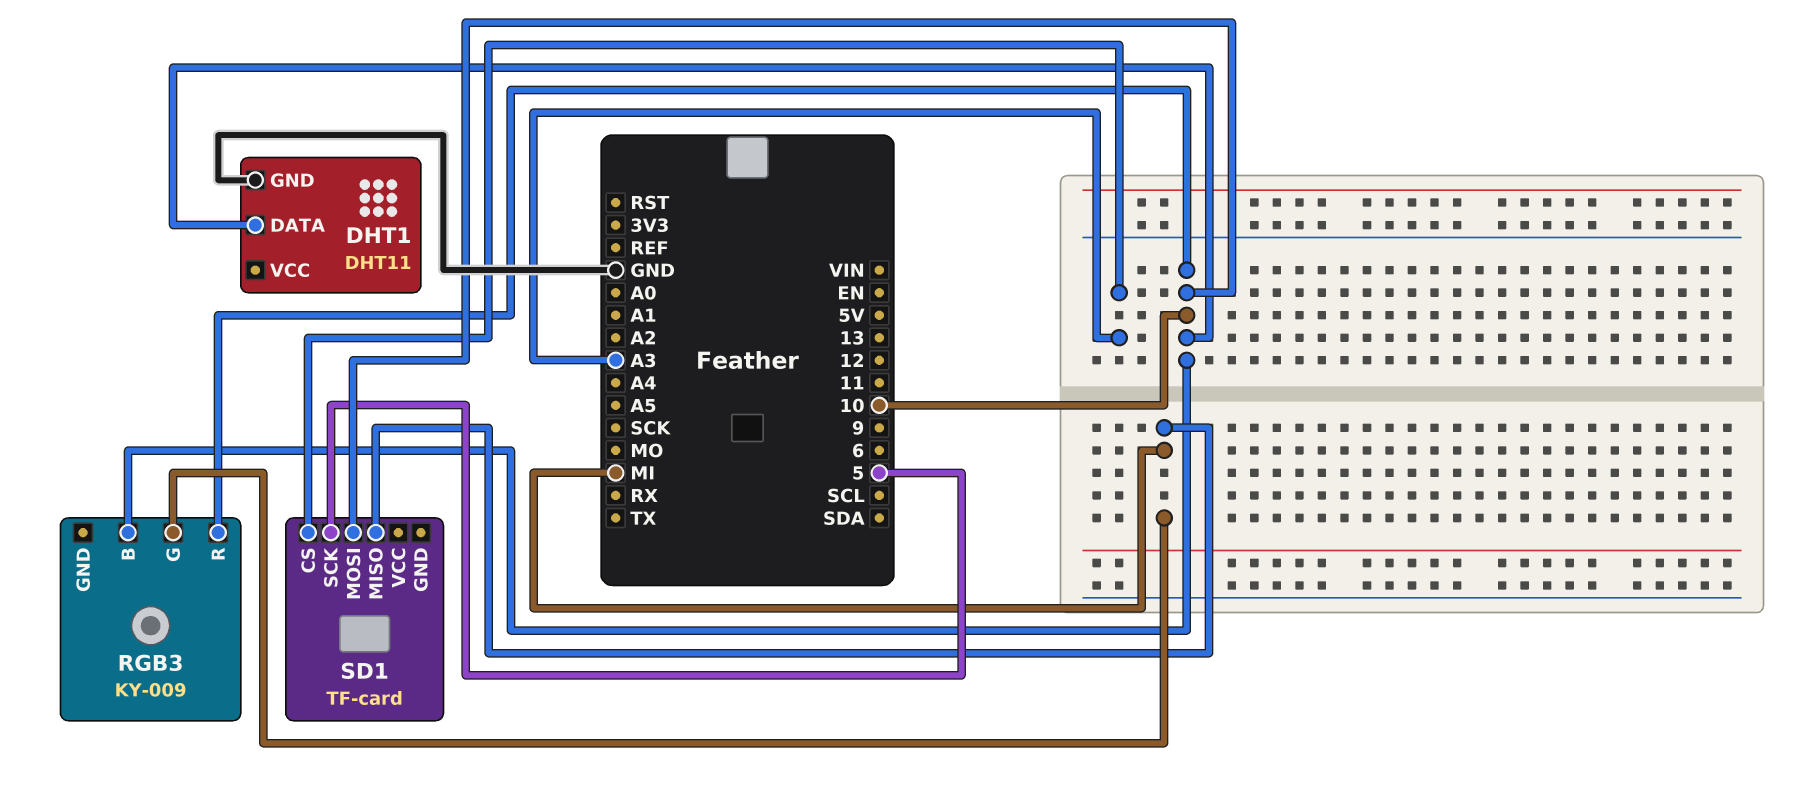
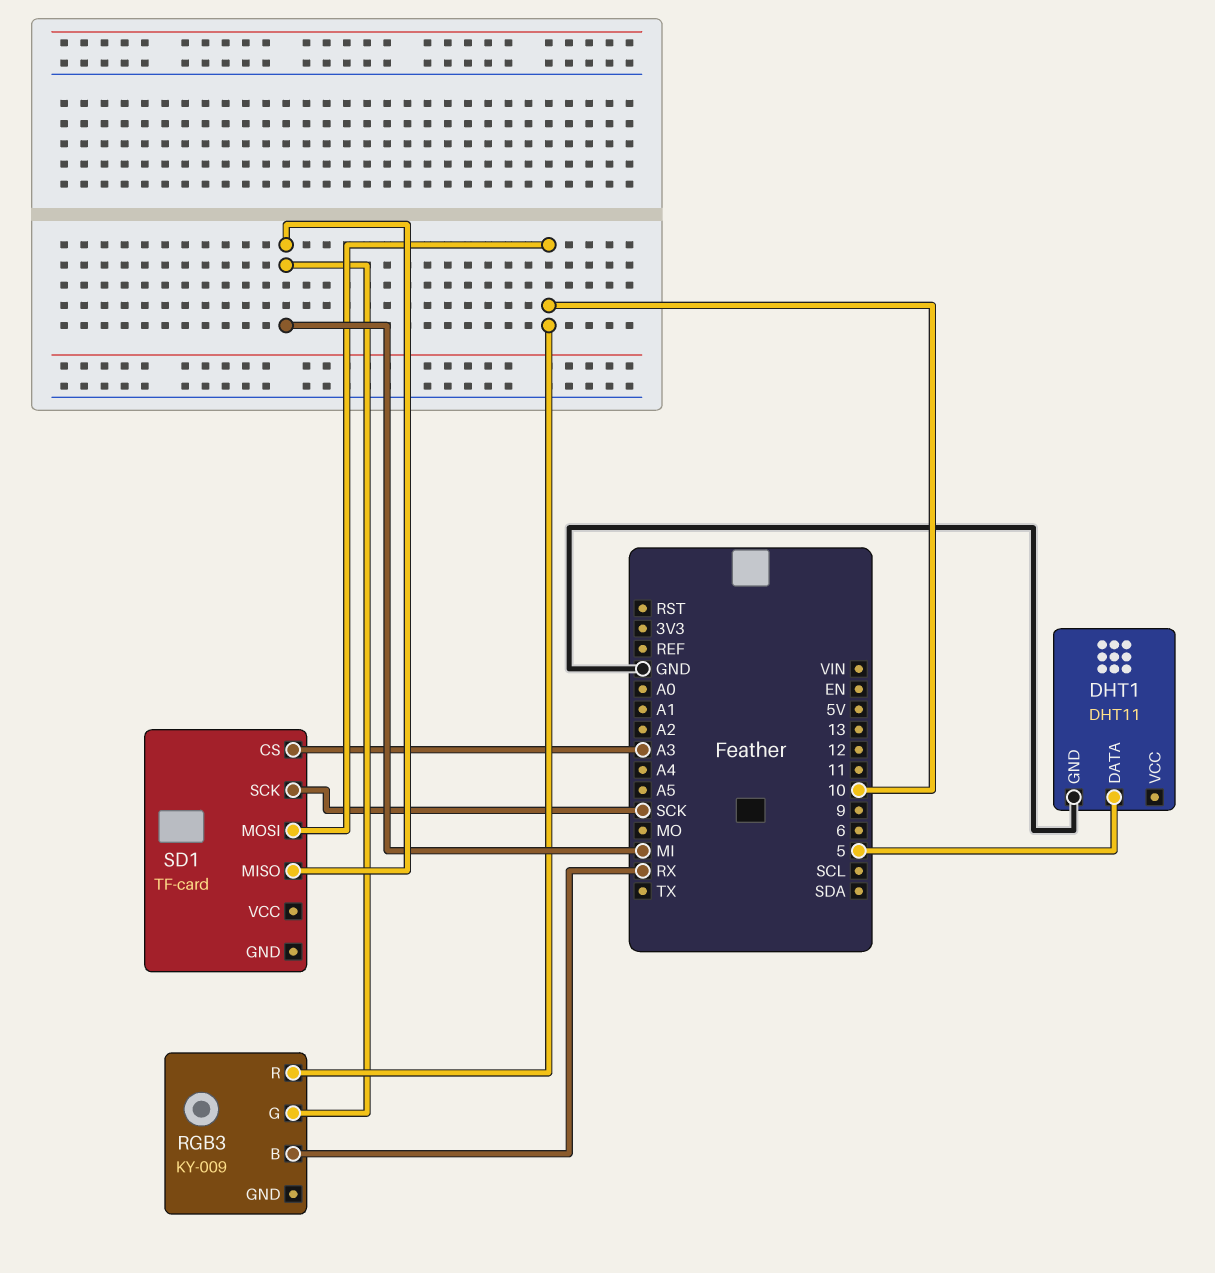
DHT1 pin DATA: 10 -> 5
RGB3 pin B: 10 -> RX
SD1 pin SCK: 5 -> SCK

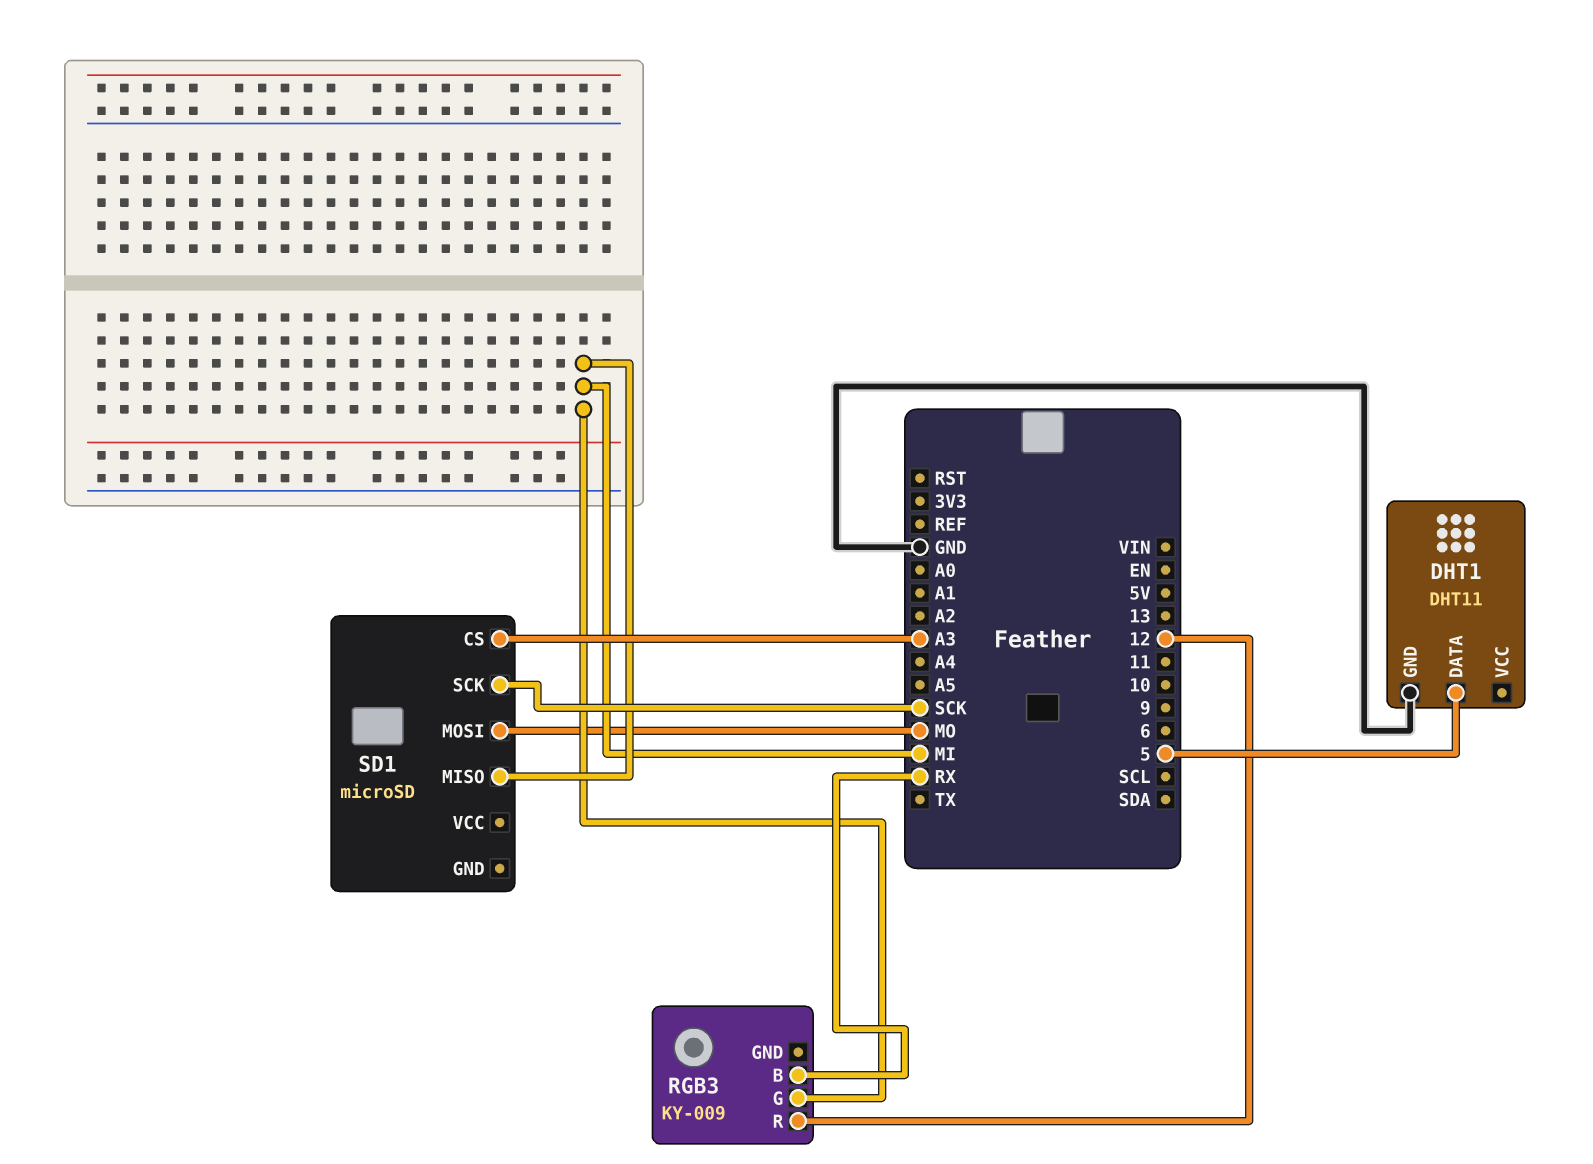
RGB3 pin R: 10 -> 12
SD1: TF-card -> microSD
SD1 pin MOSI: 10 -> MO

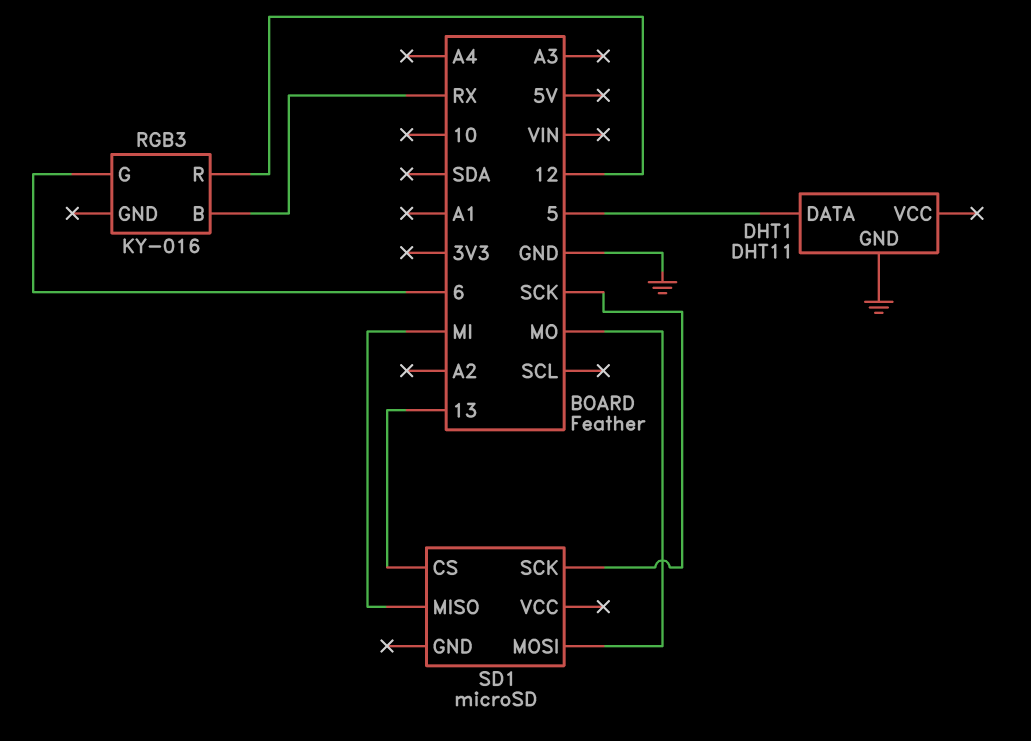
RGB3: KY-009 -> KY-016
RGB3 pin G: MI -> 6
SD1 pin CS: A3 -> 13

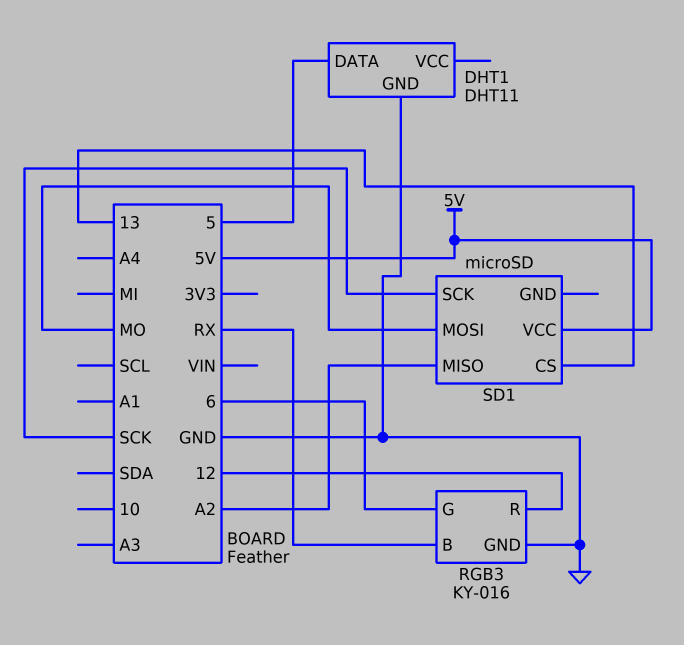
RGB3 pin GND: none -> GND
SD1 pin MISO: MI -> A2
SD1 pin VCC: none -> 5V

